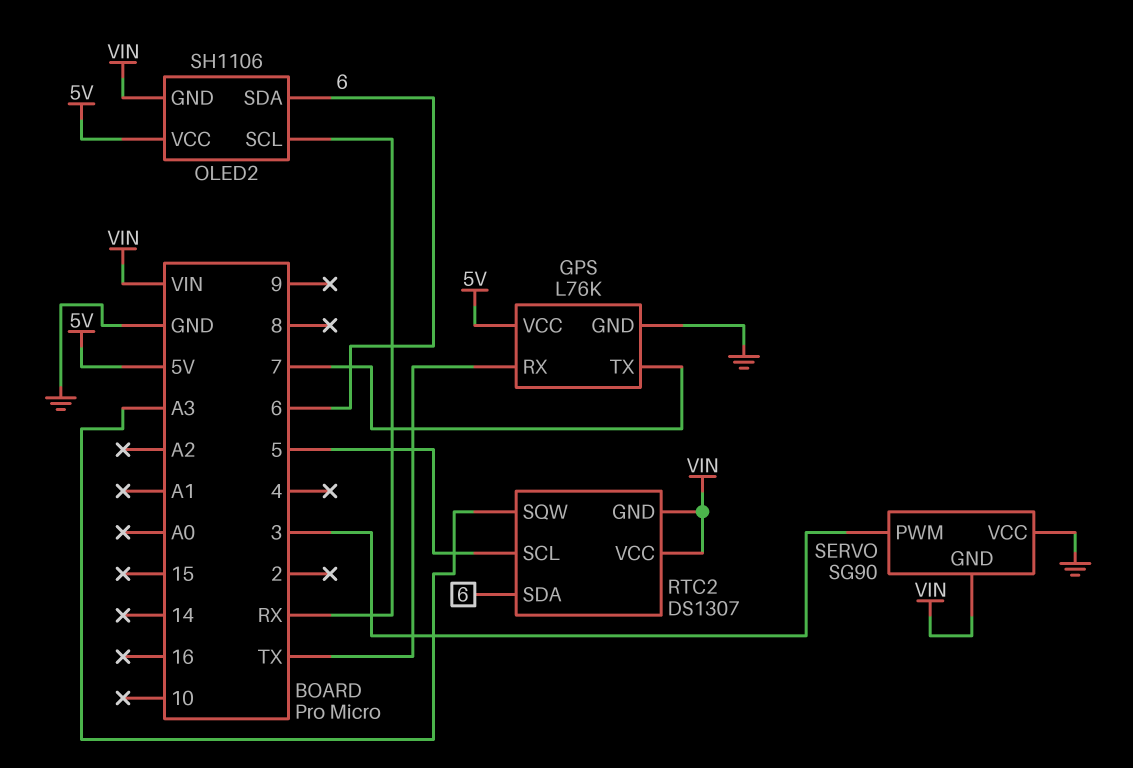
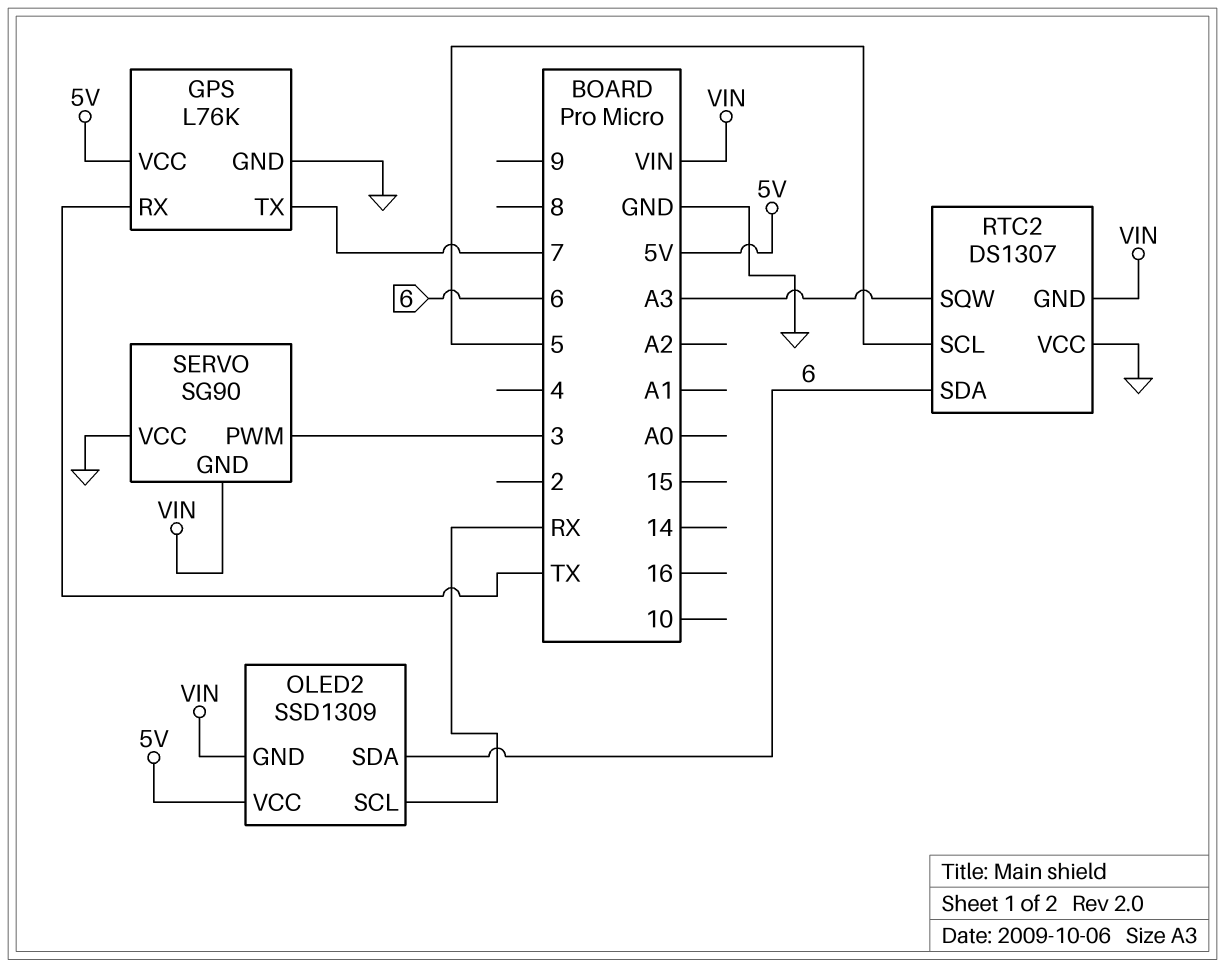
OLED2: SH1106 -> SSD1309
RTC2 pin VCC: VIN -> GND

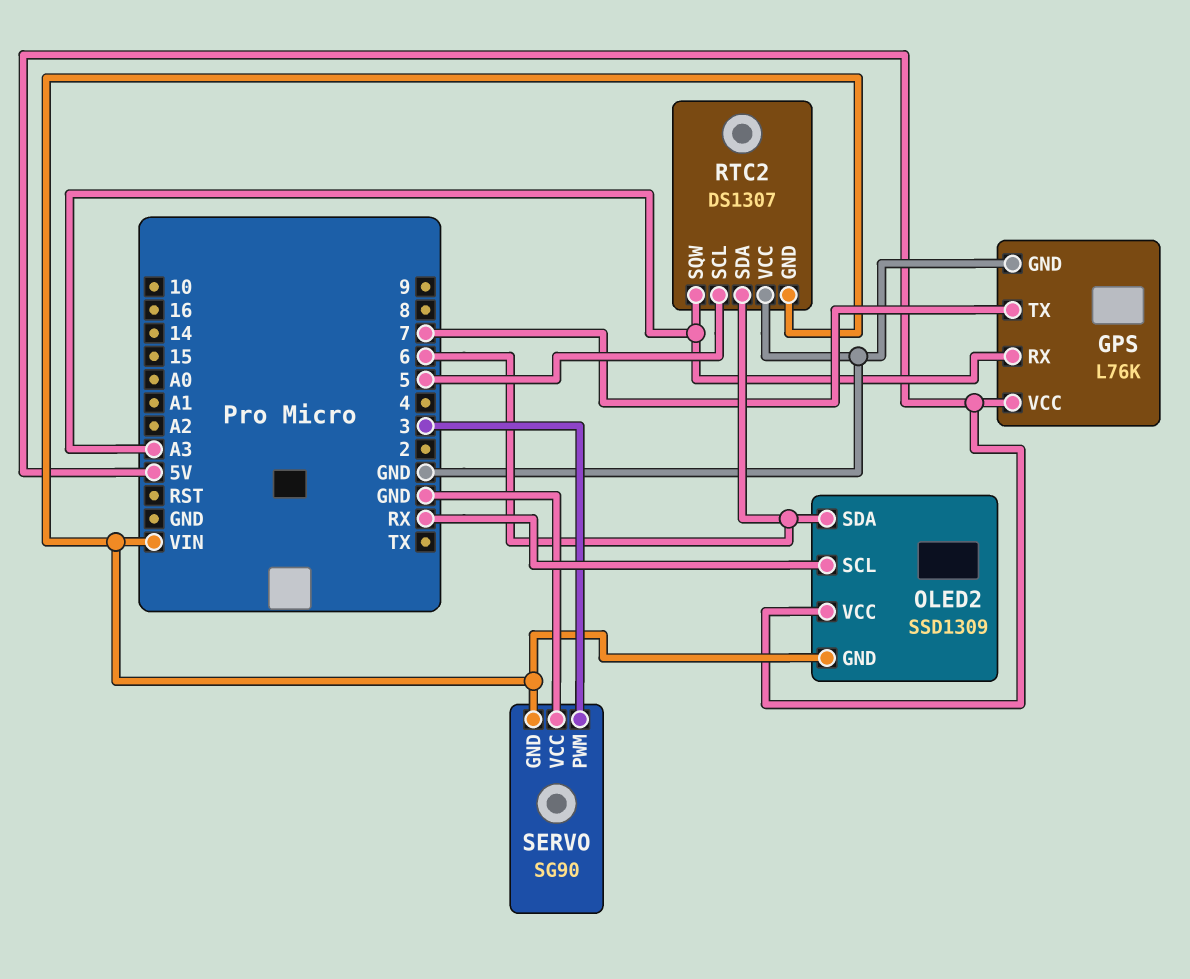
GPS pin RX: TX -> A3

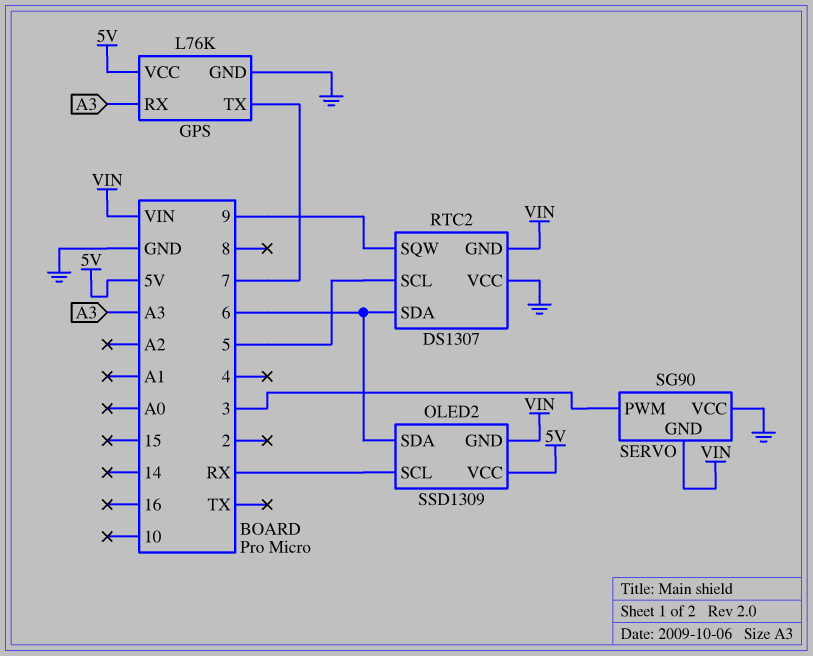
RTC2 pin SQW: A3 -> 9

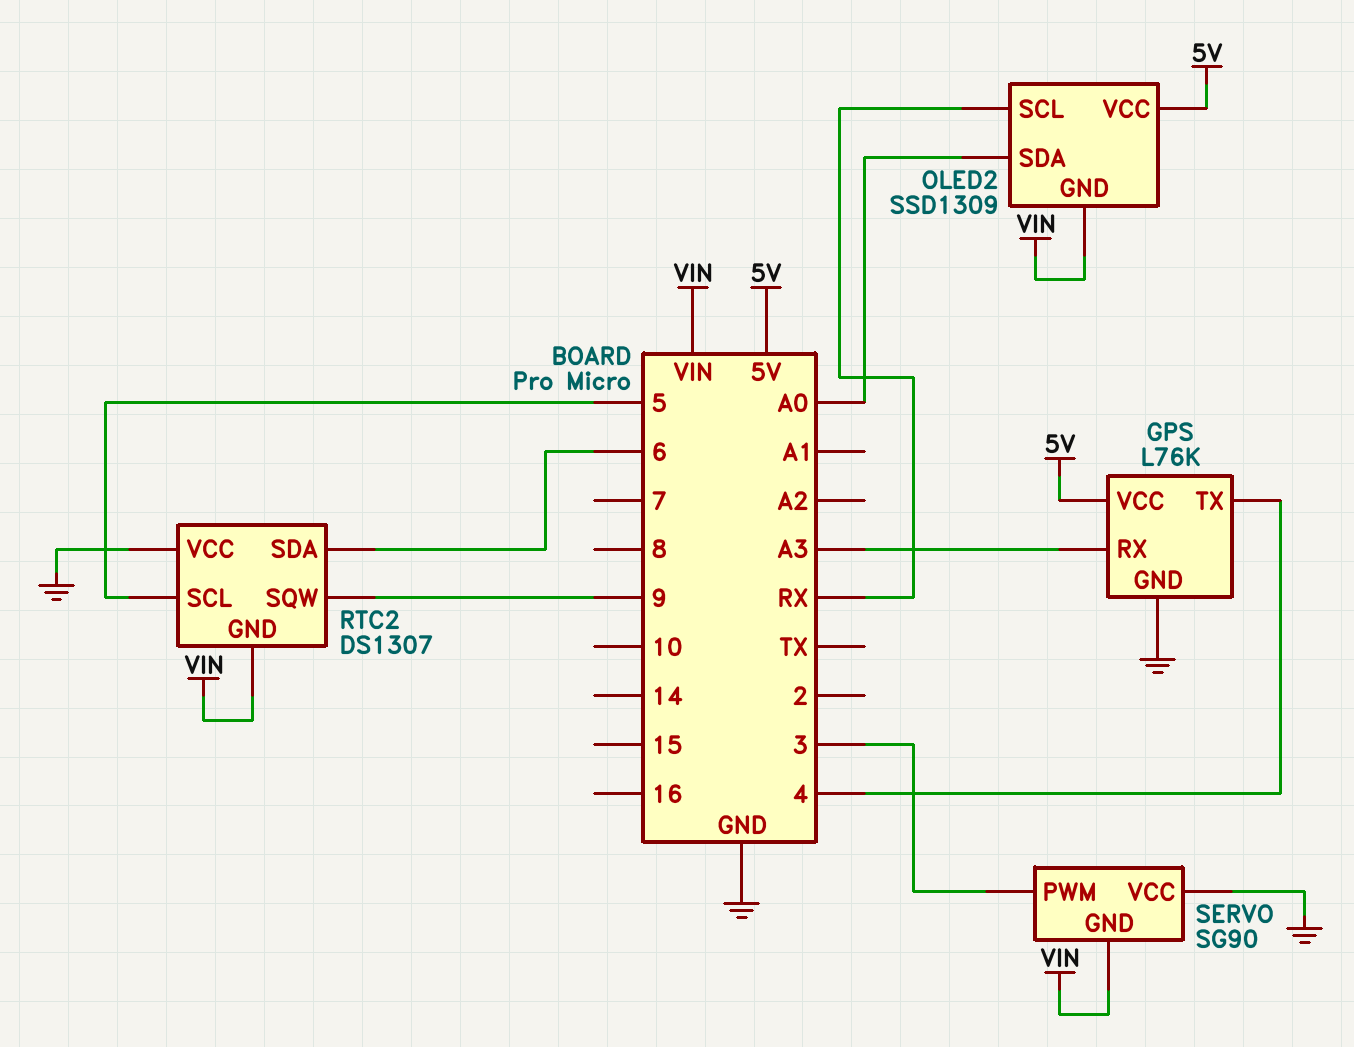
GPS pin TX: 7 -> 4
OLED2 pin SDA: 6 -> A0

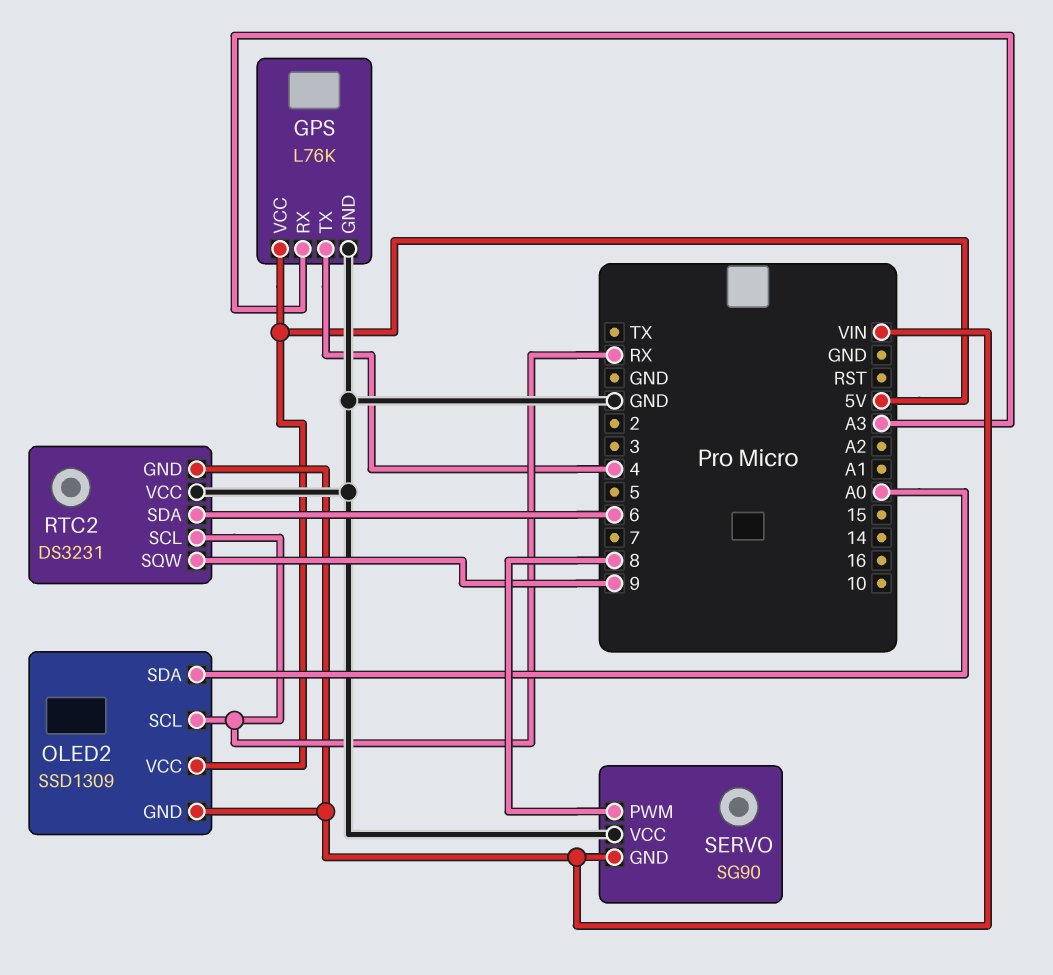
RTC2: DS1307 -> DS3231
RTC2 pin SCL: 5 -> RX
SERVO pin PWM: 3 -> 8

